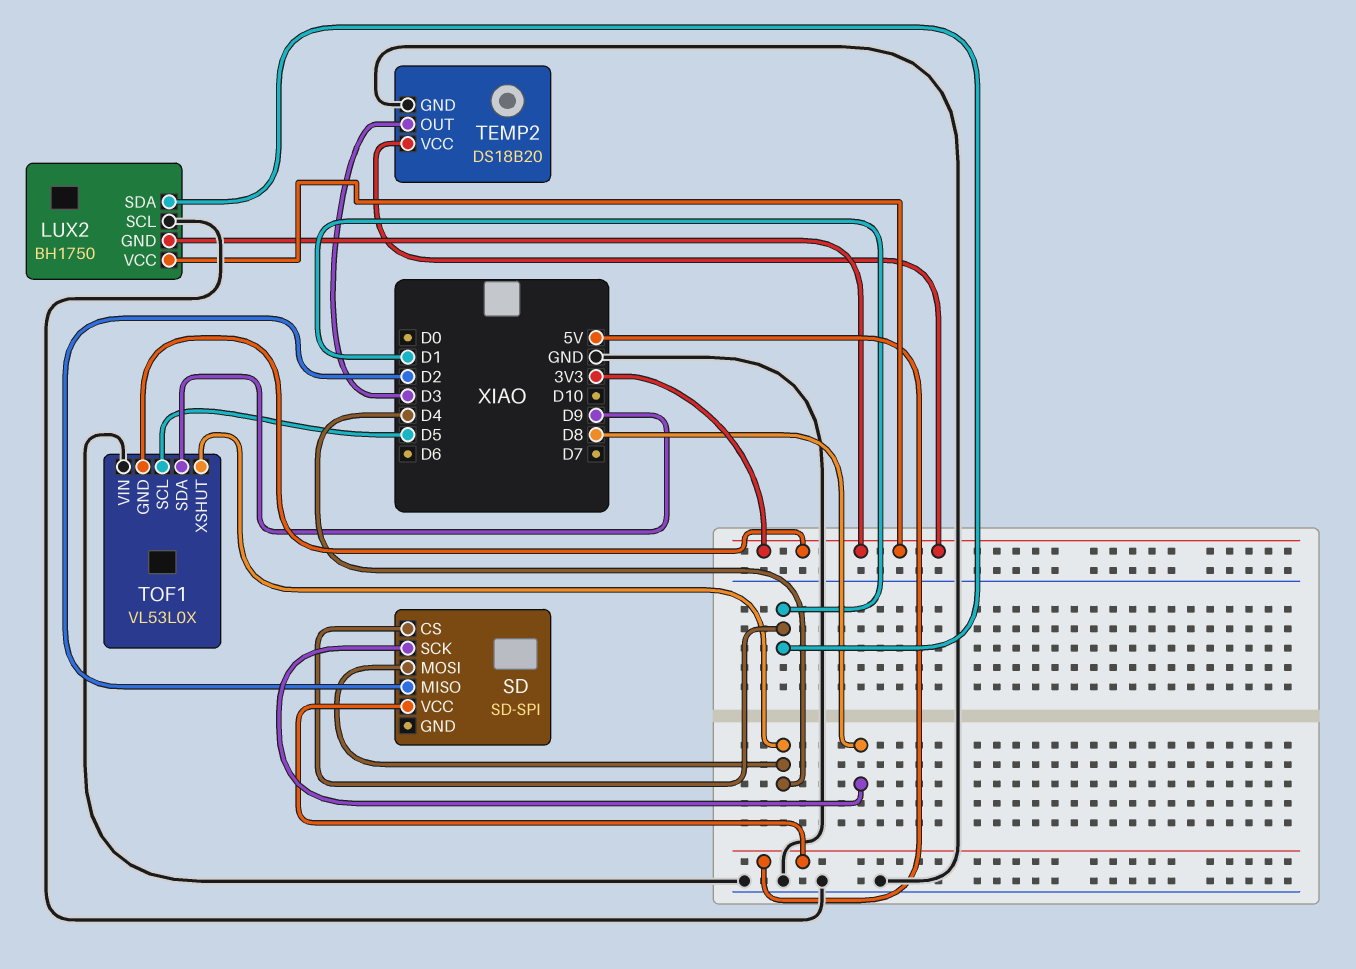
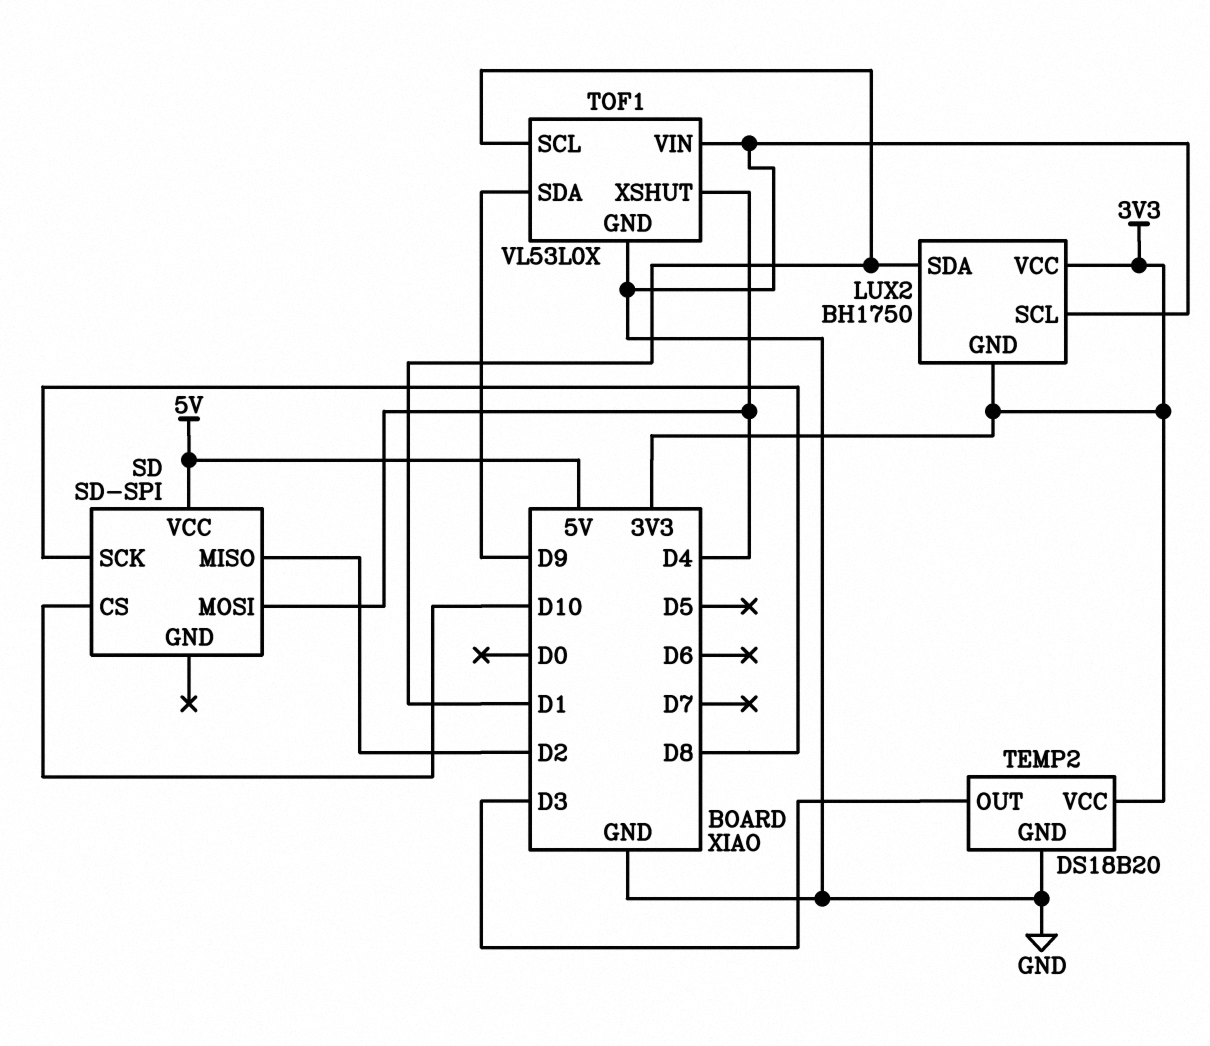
SD pin CS: D1 -> D10
TOF1 pin GND: 3V3 -> GND
TOF1 pin SCL: D5 -> D1

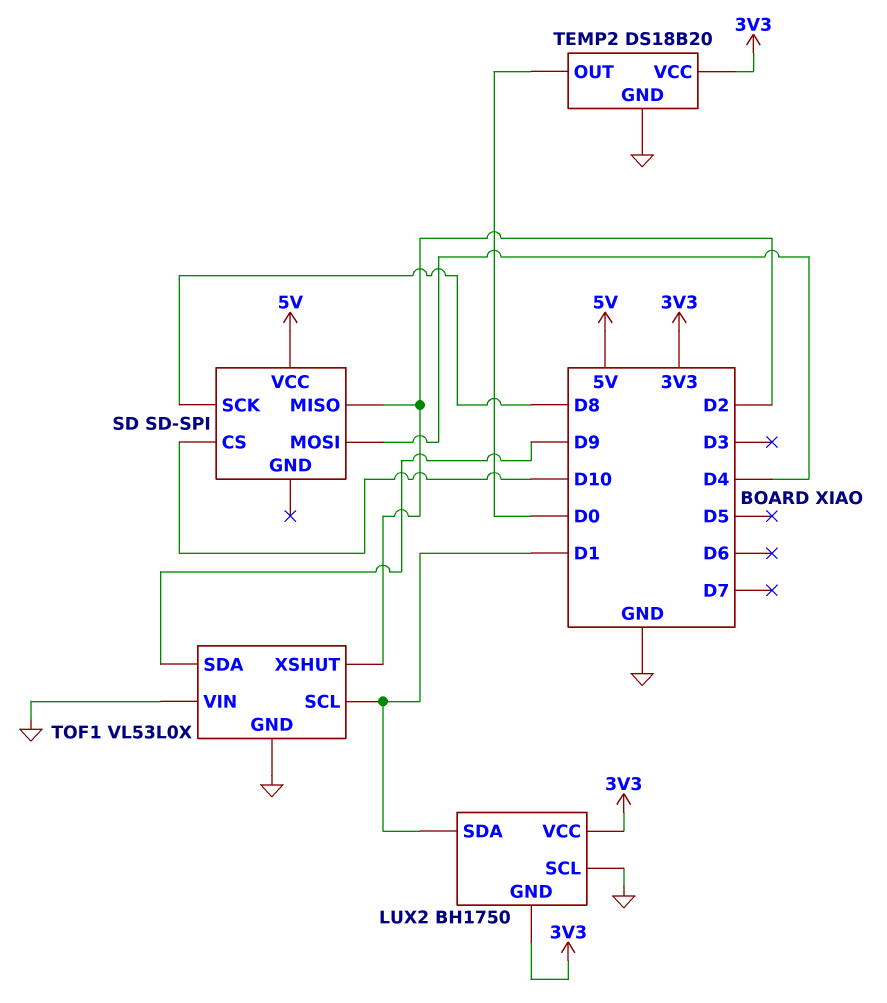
TEMP2 pin OUT: D3 -> D0
TOF1 pin XSHUT: D4 -> D2

